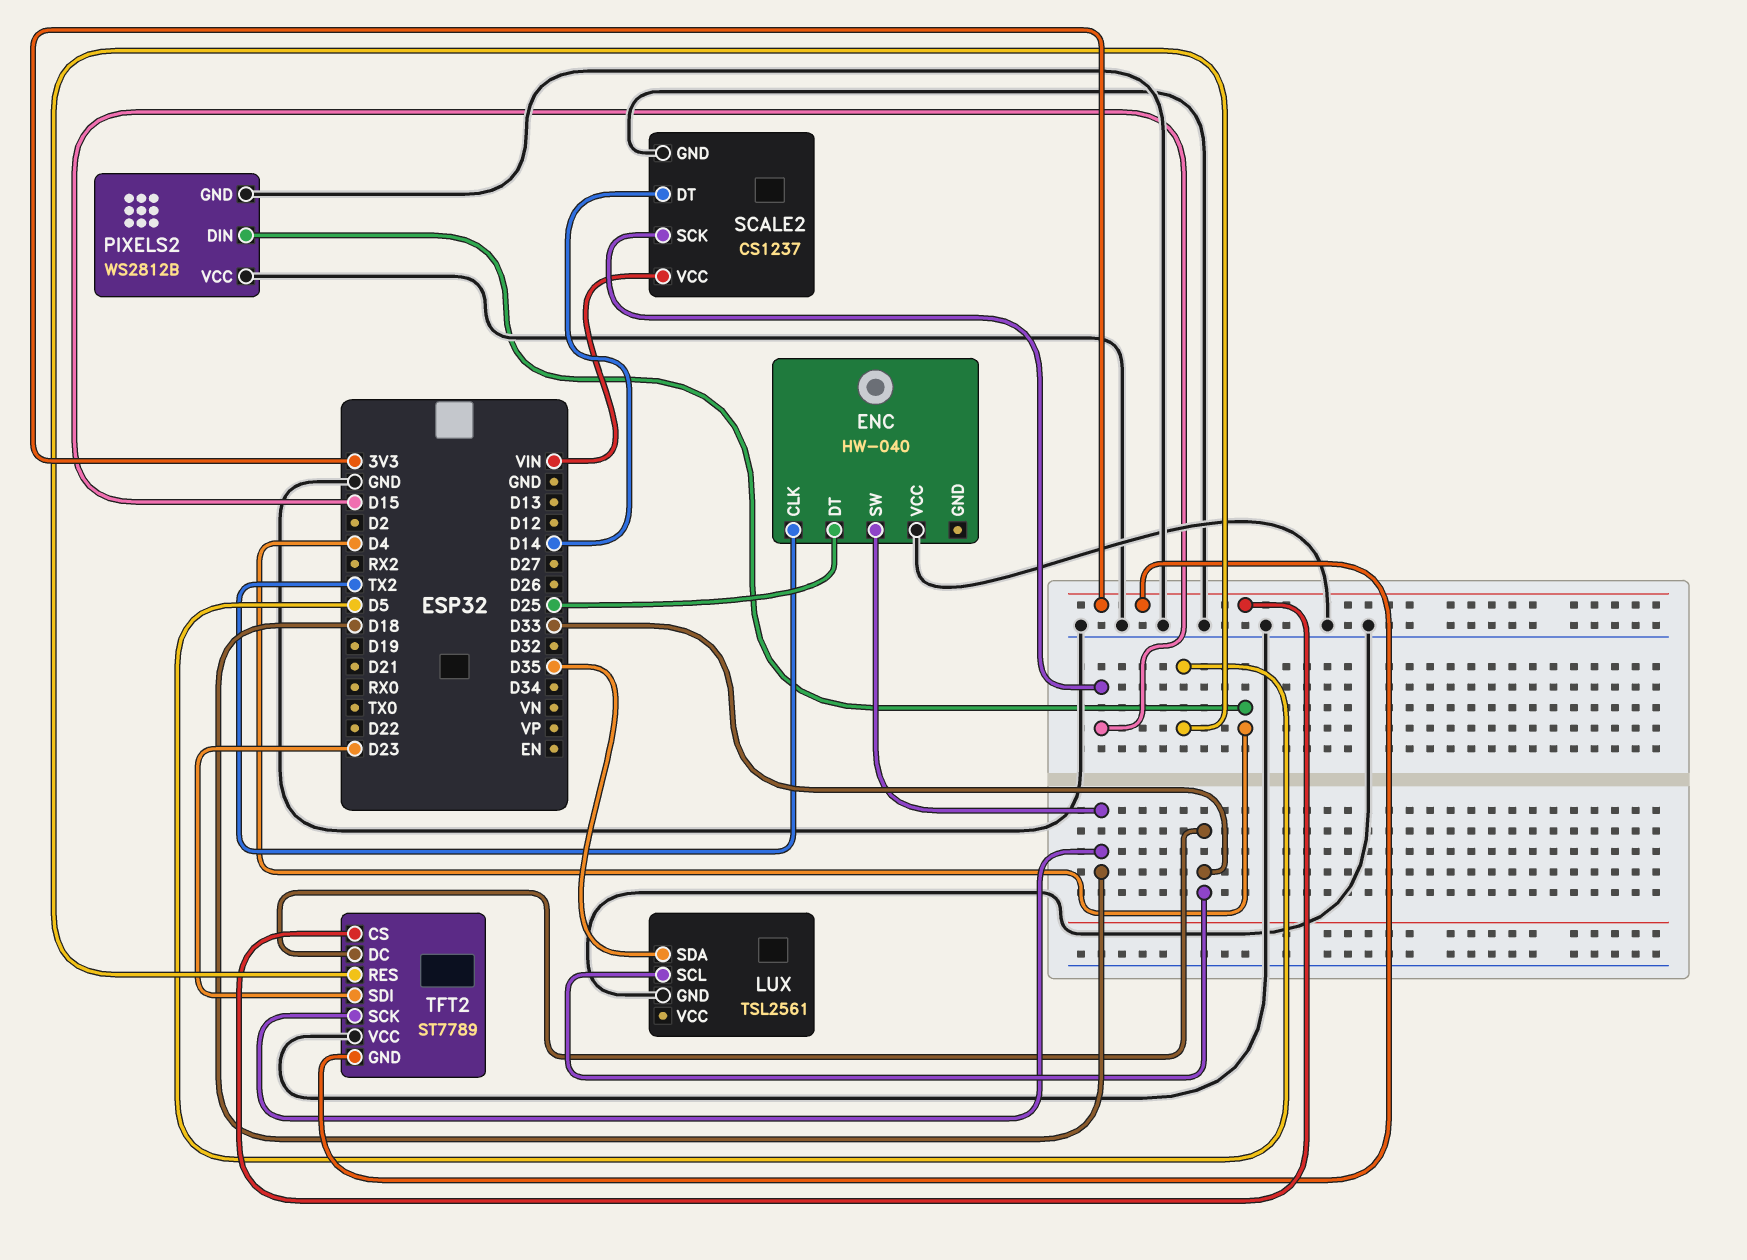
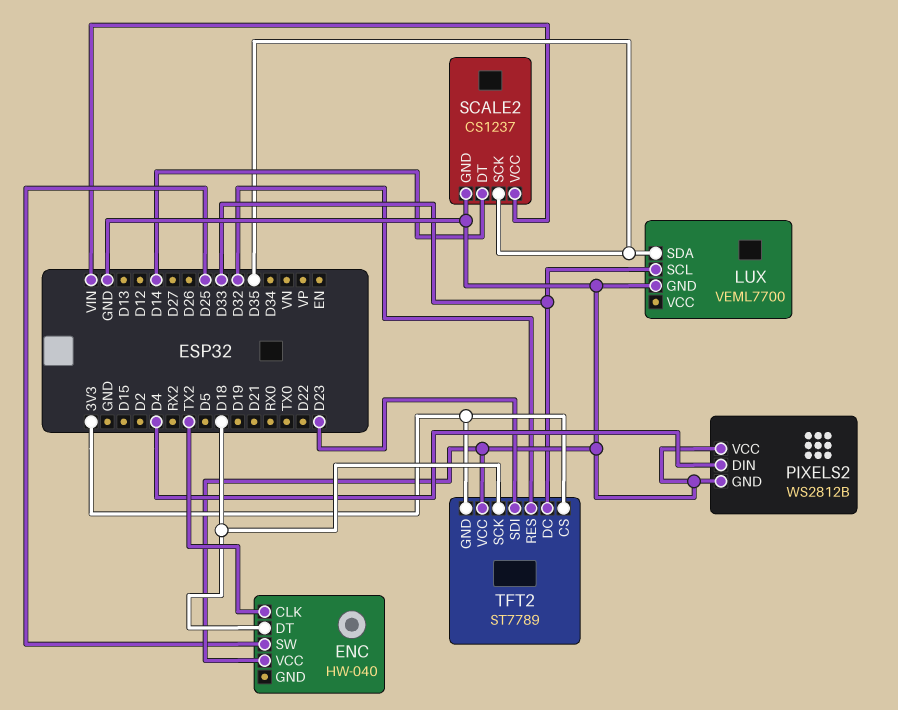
ENC pin DT: D25 -> D18
ENC pin SW: D18 -> D25
LUX: TSL2561 -> VEML7700
SCALE2 pin SCK: D15 -> D35
TFT2 pin RES: D5 -> D32

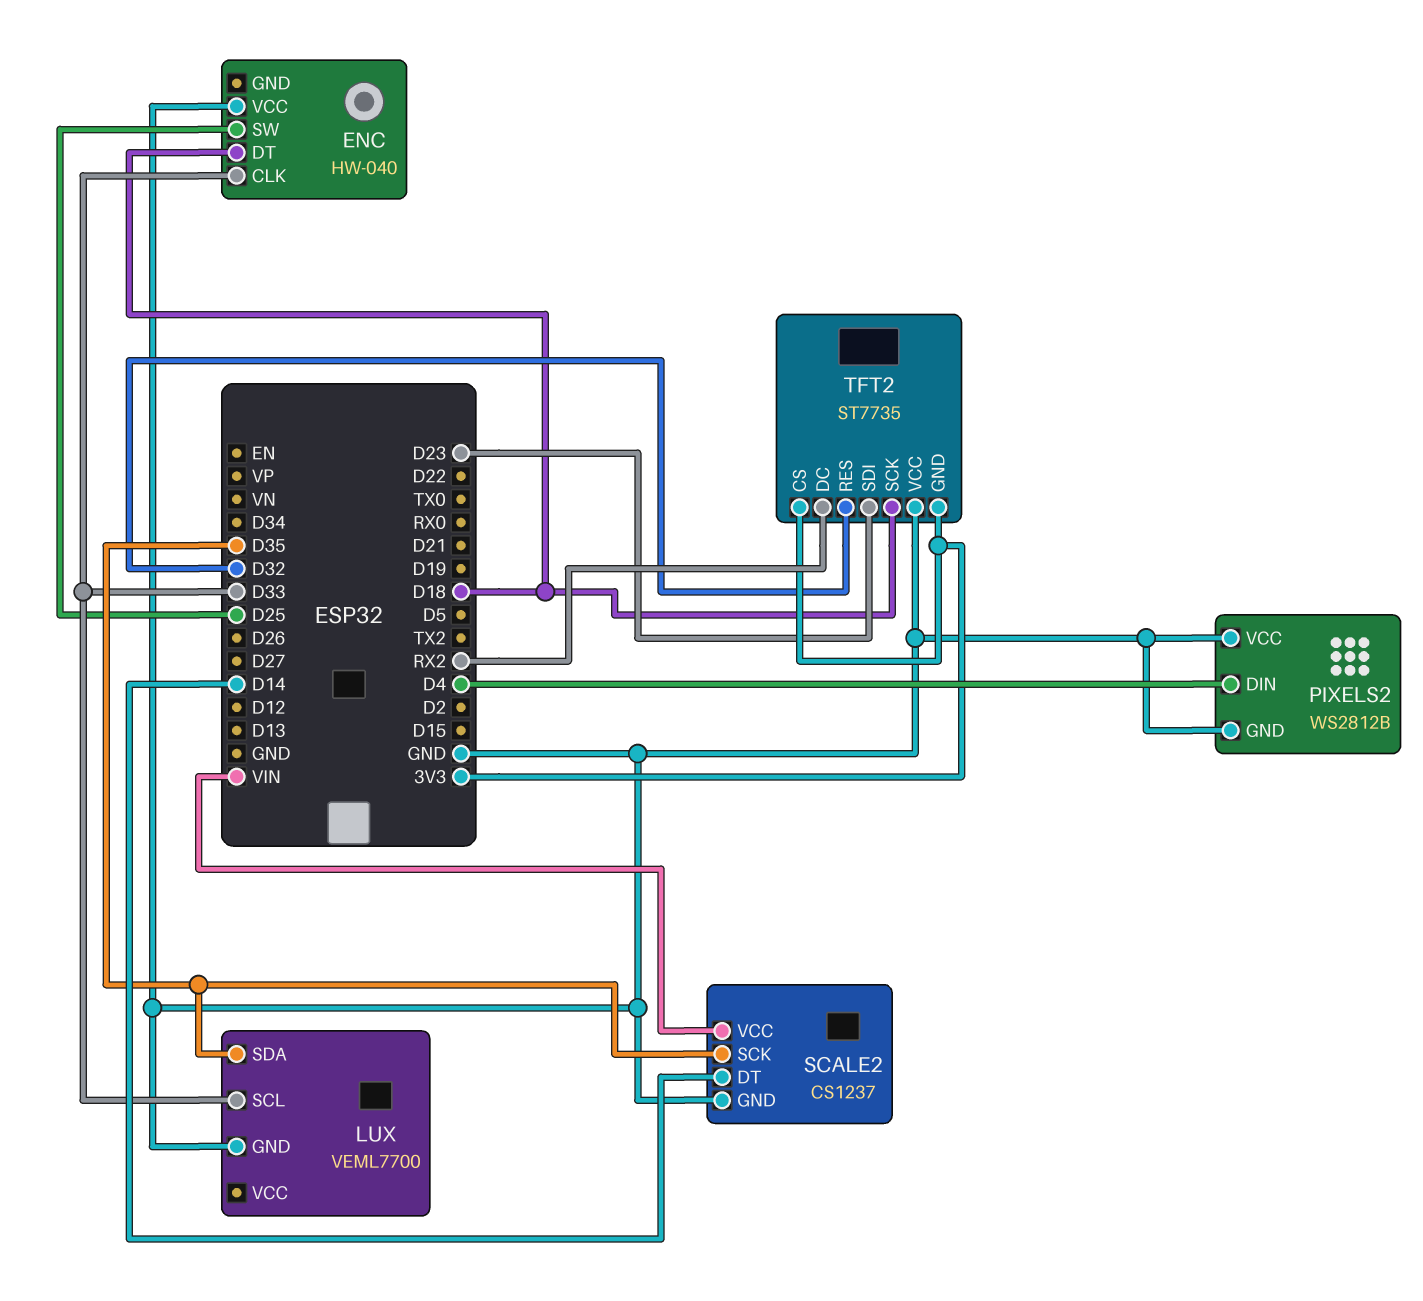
ENC pin CLK: TX2 -> D33
TFT2: ST7789 -> ST7735
TFT2 pin DC: D33 -> RX2

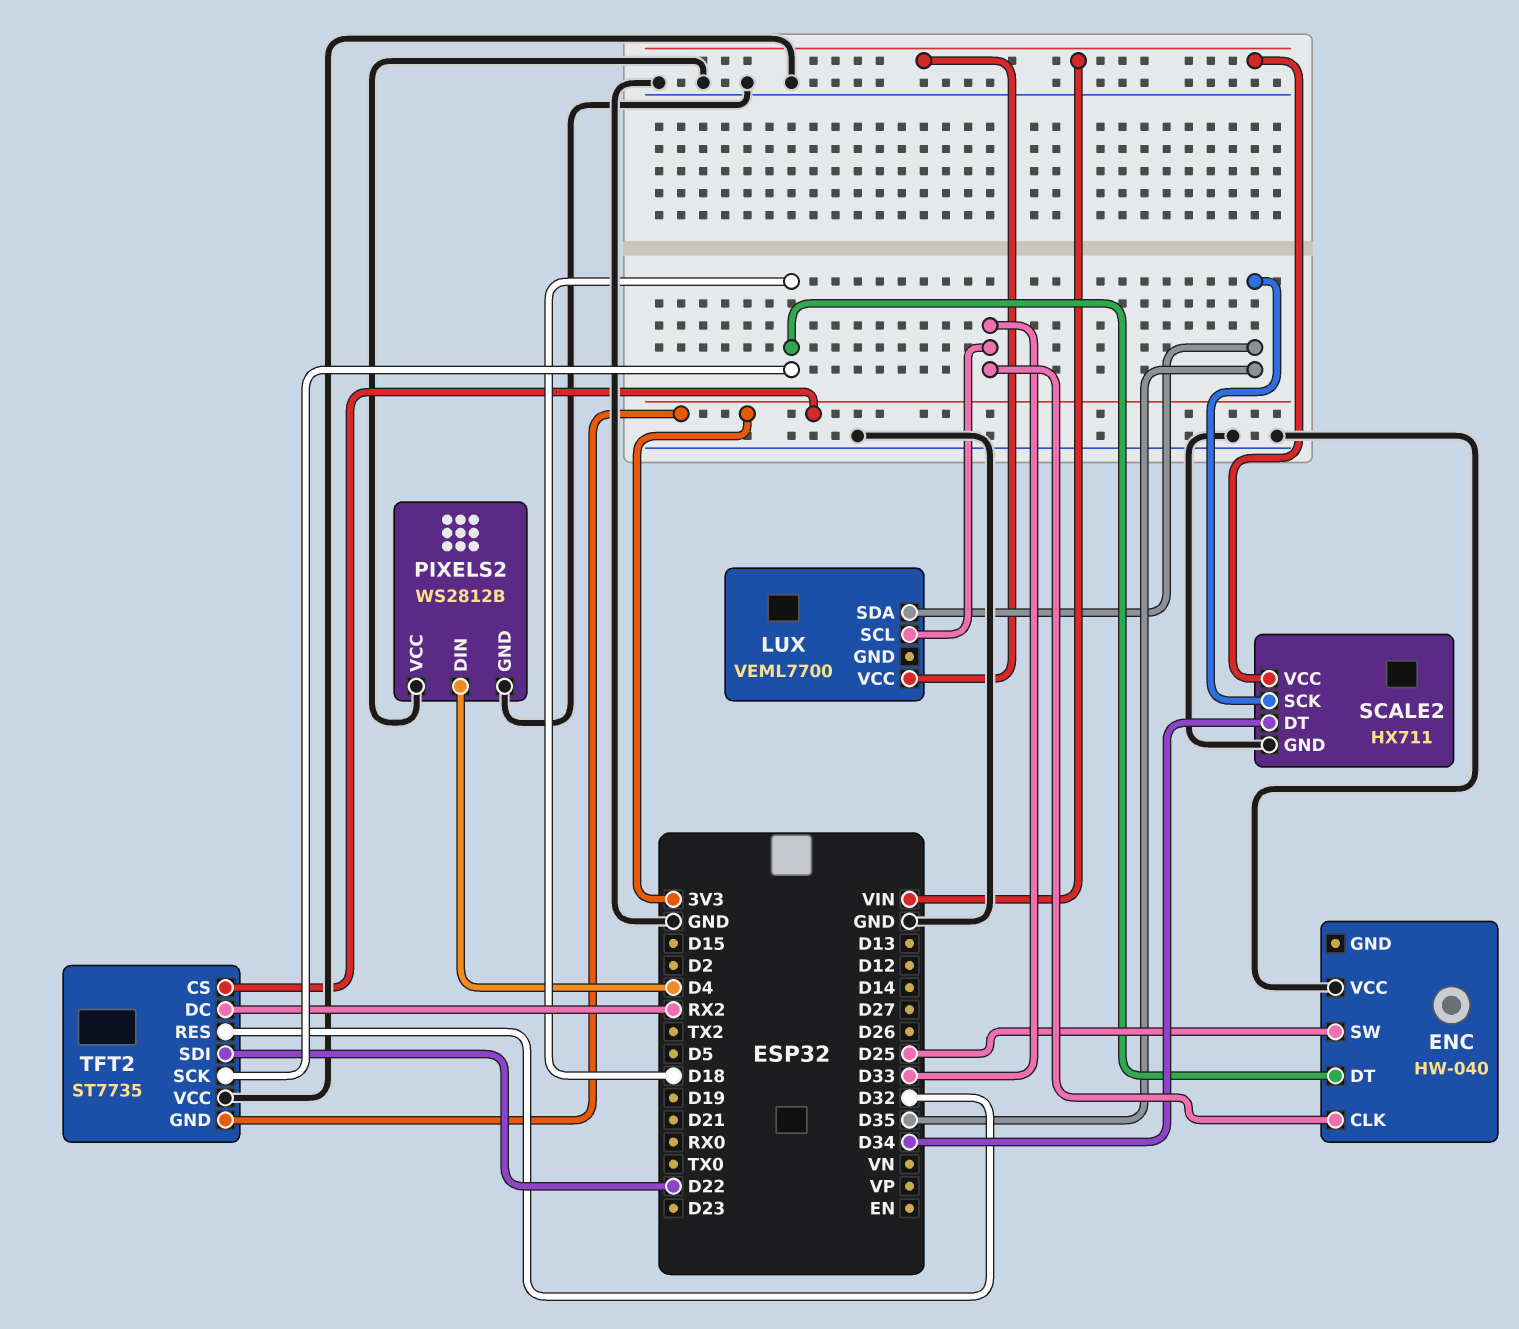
LUX pin GND: GND -> none
LUX pin VCC: none -> VIN
SCALE2: CS1237 -> HX711
SCALE2 pin DT: D14 -> D34
TFT2 pin SDI: D23 -> D22

